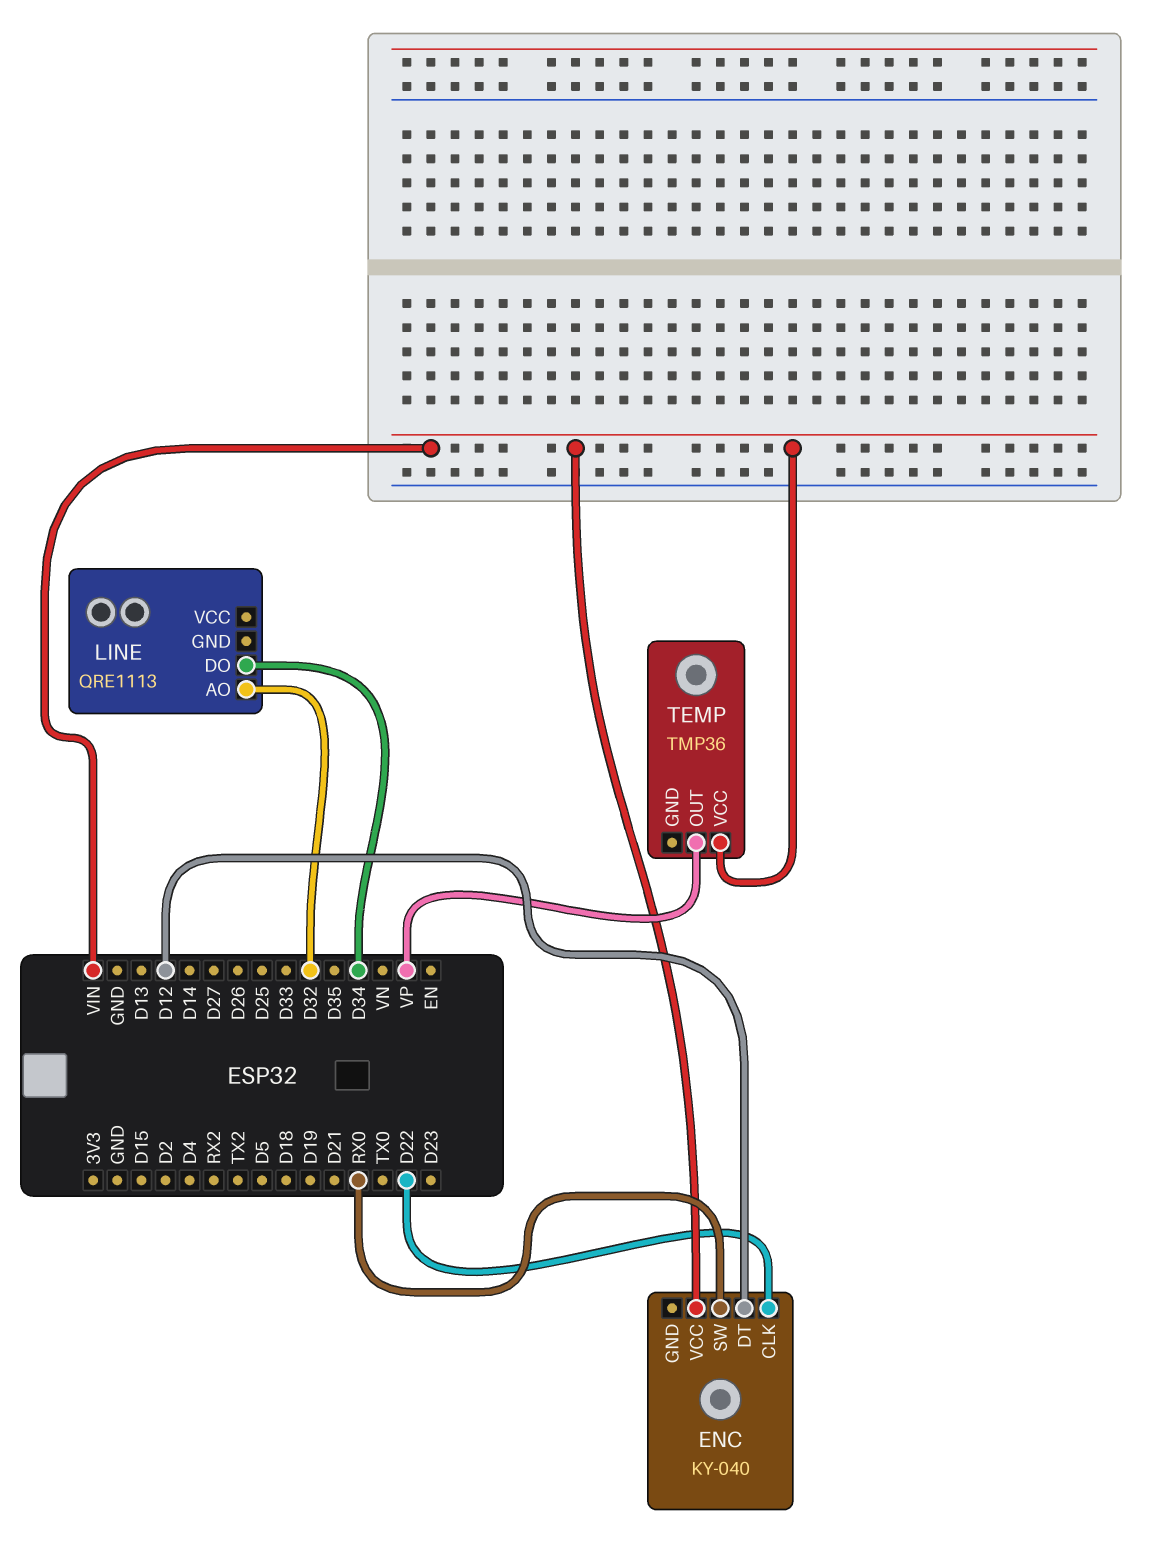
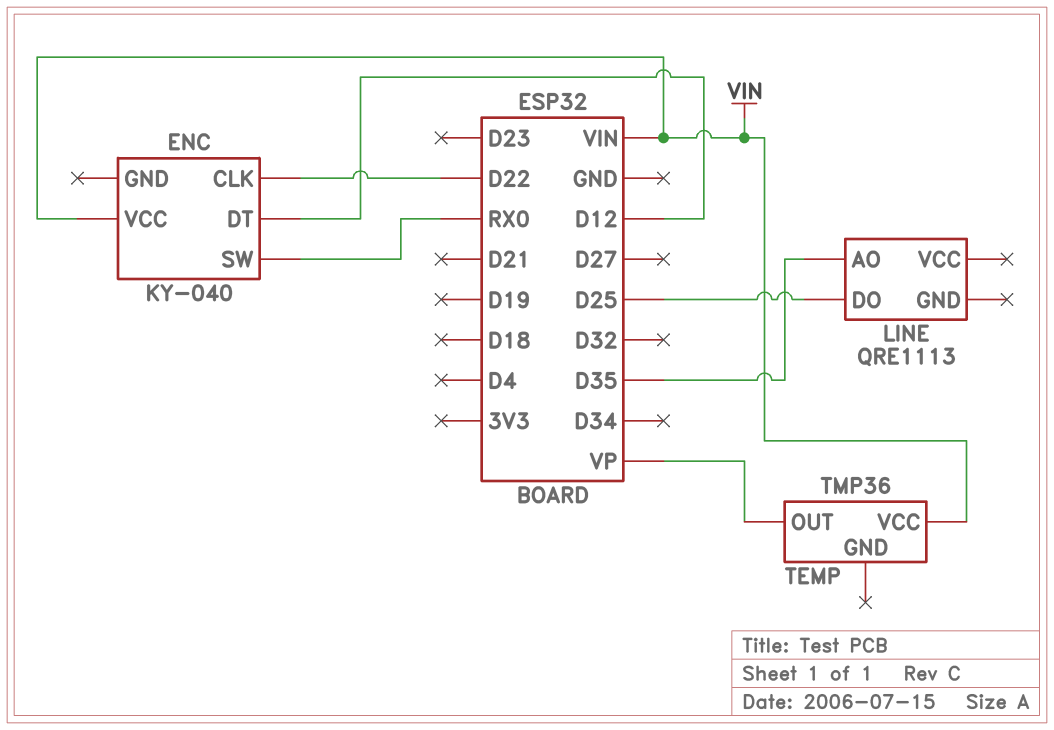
LINE pin AO: D32 -> D35
LINE pin DO: D34 -> D25

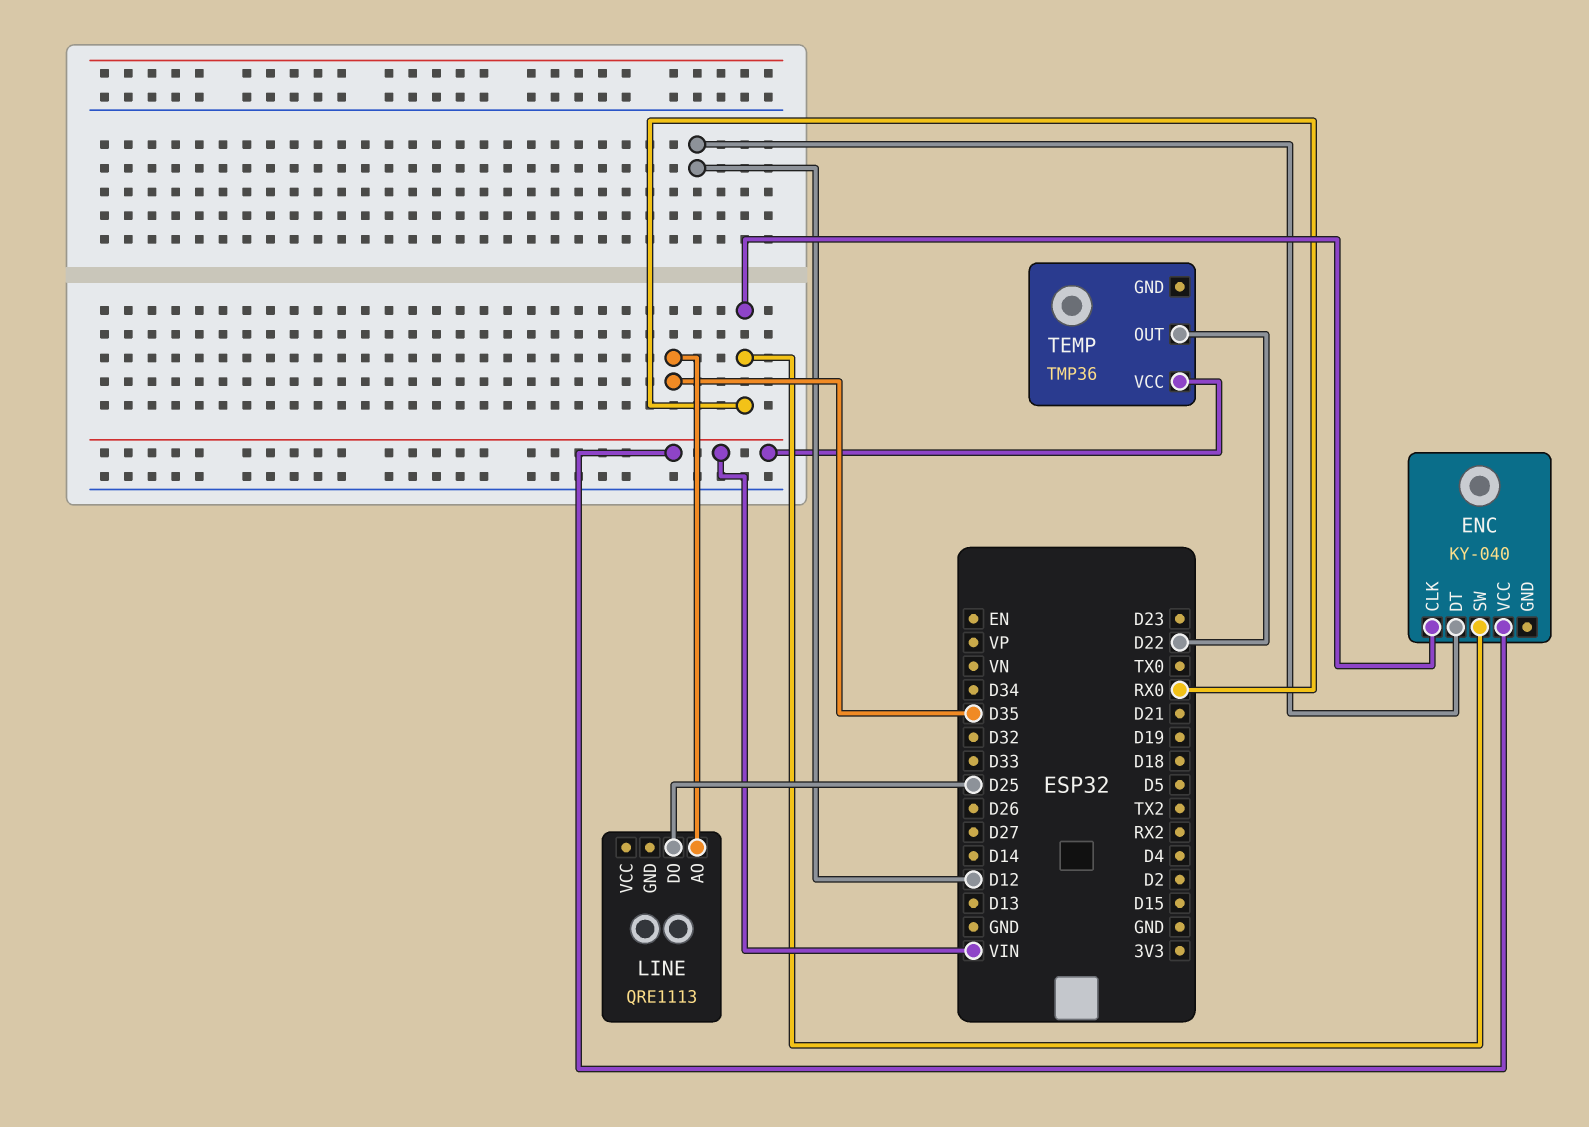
ENC pin CLK: D22 -> RX0
TEMP pin OUT: VP -> D22

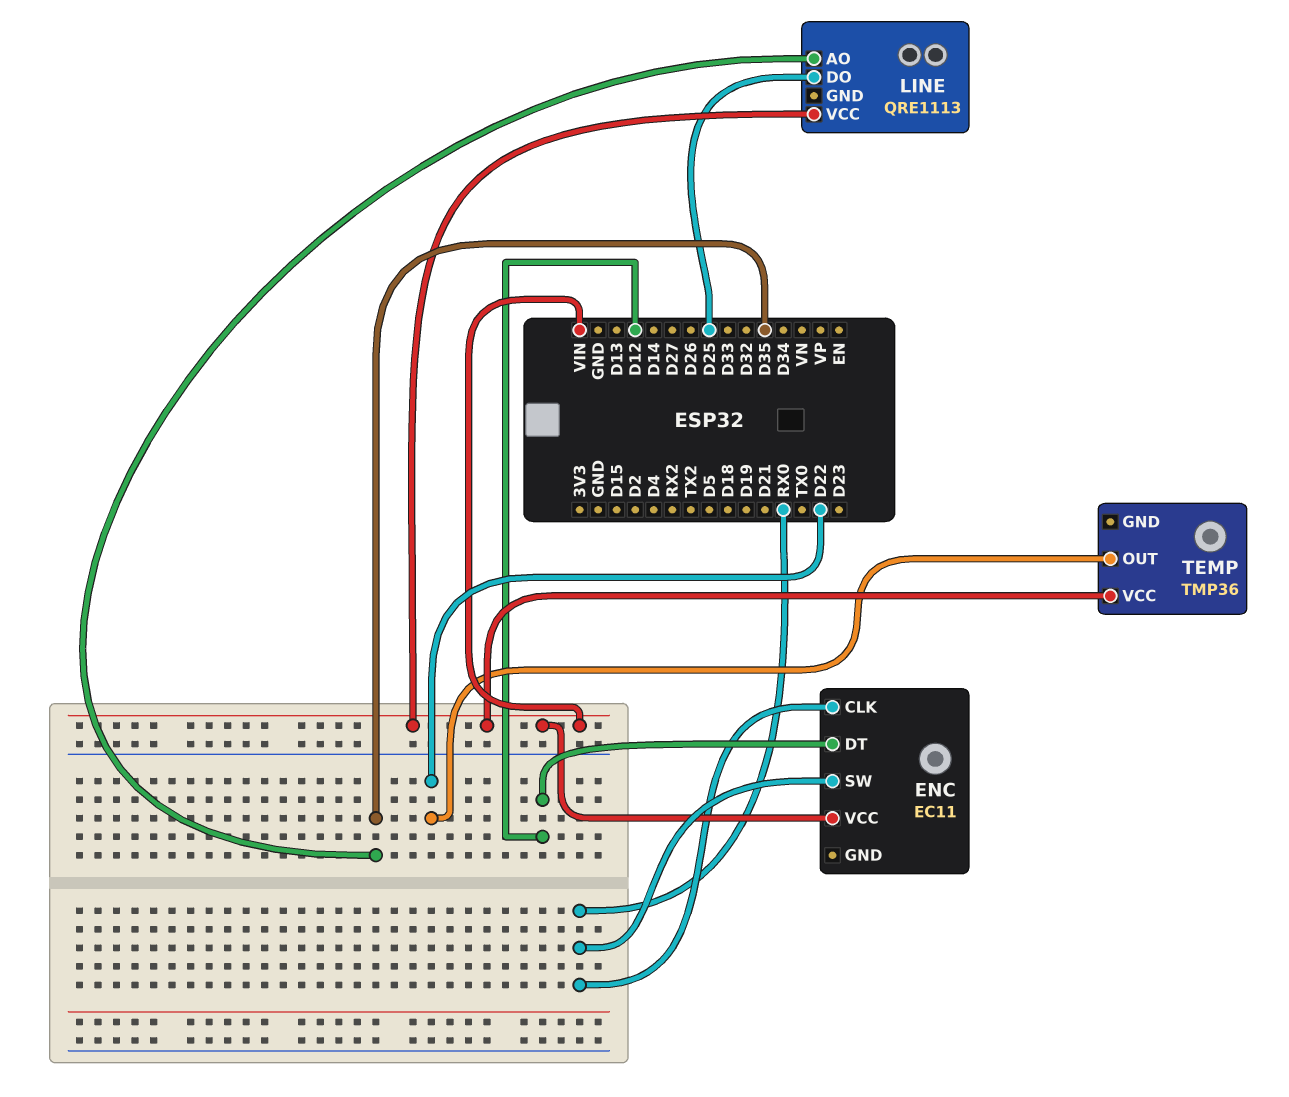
ENC: KY-040 -> EC11
LINE pin VCC: none -> VIN

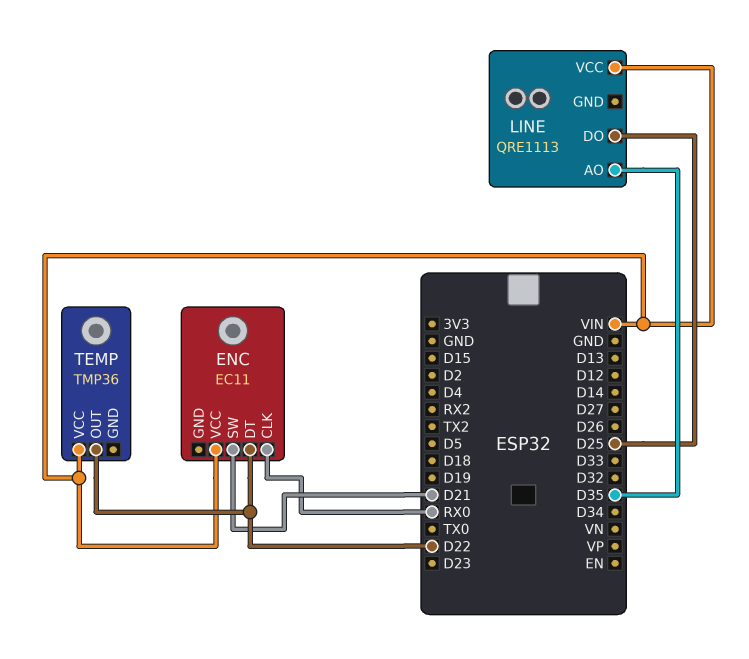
ENC pin DT: D12 -> D22
ENC pin SW: RX0 -> D21

